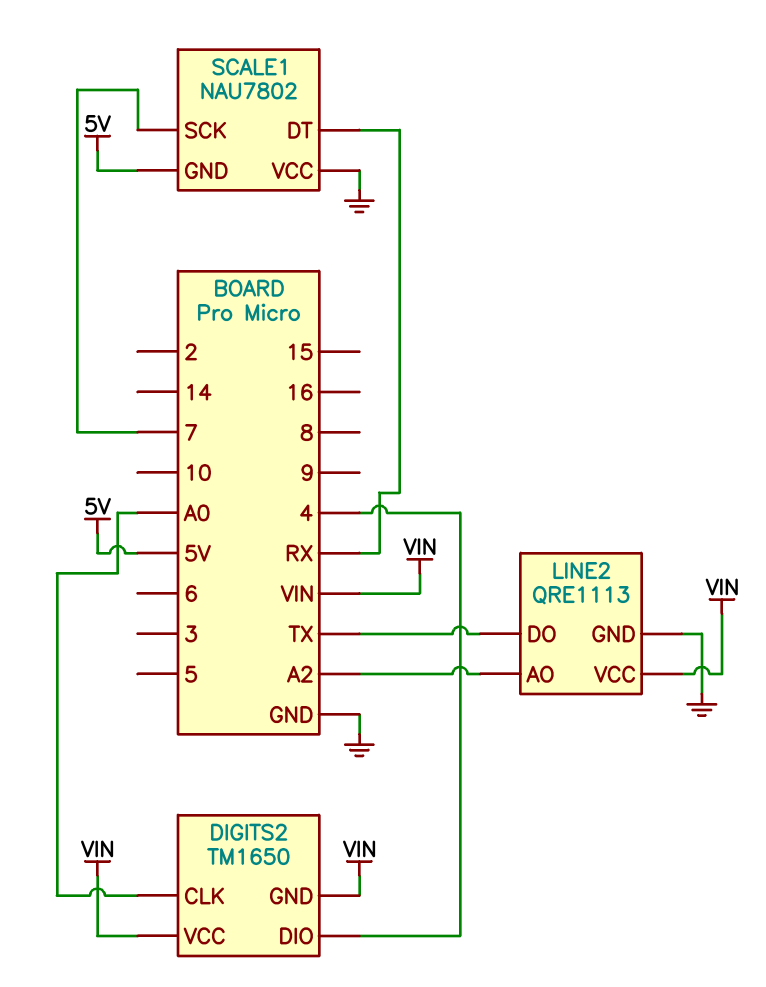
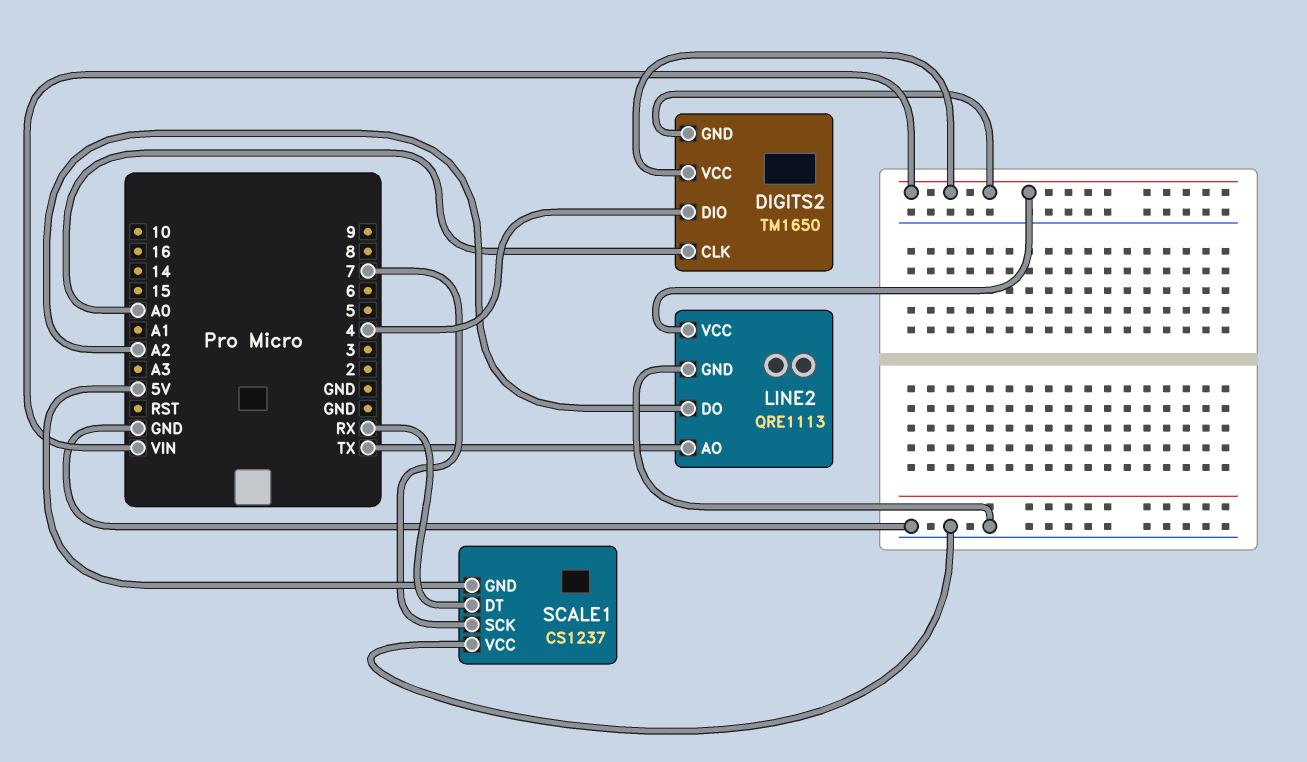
LINE2 pin AO: A2 -> TX
LINE2 pin DO: TX -> A2
SCALE1: NAU7802 -> CS1237

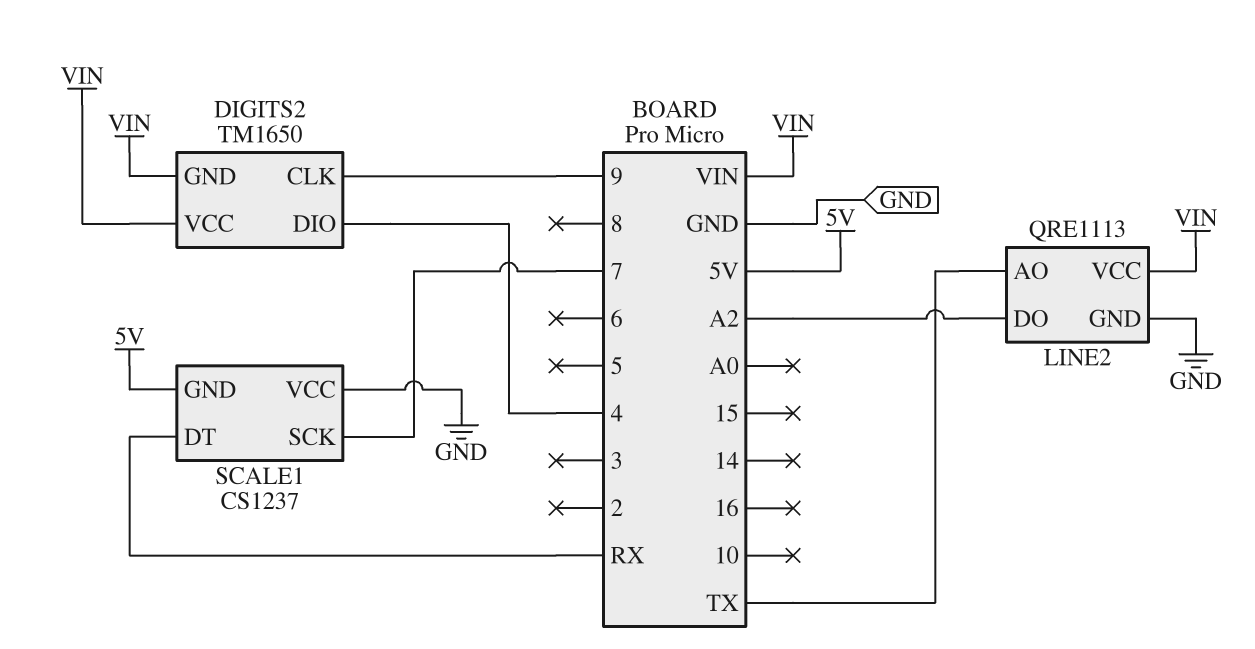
DIGITS2 pin CLK: A0 -> 9

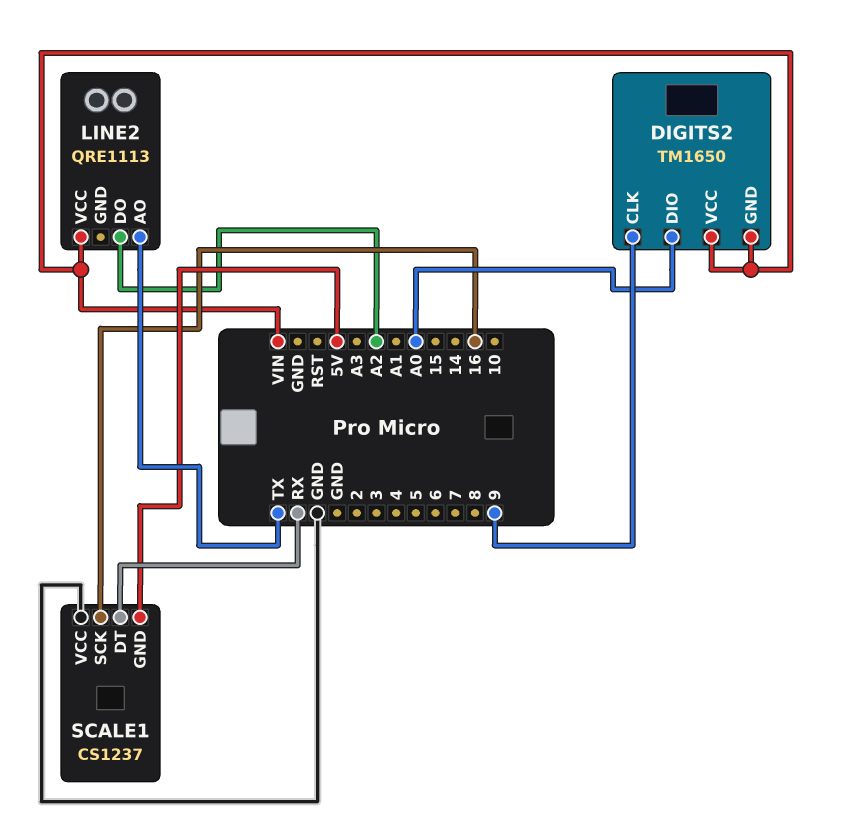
DIGITS2 pin DIO: 4 -> A0
LINE2 pin GND: GND -> none
SCALE1 pin SCK: 7 -> 16

